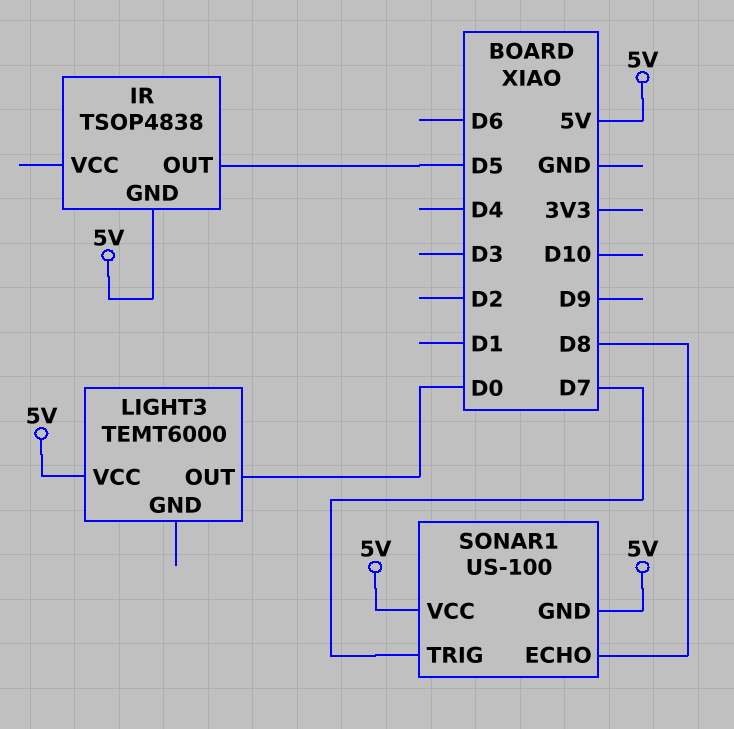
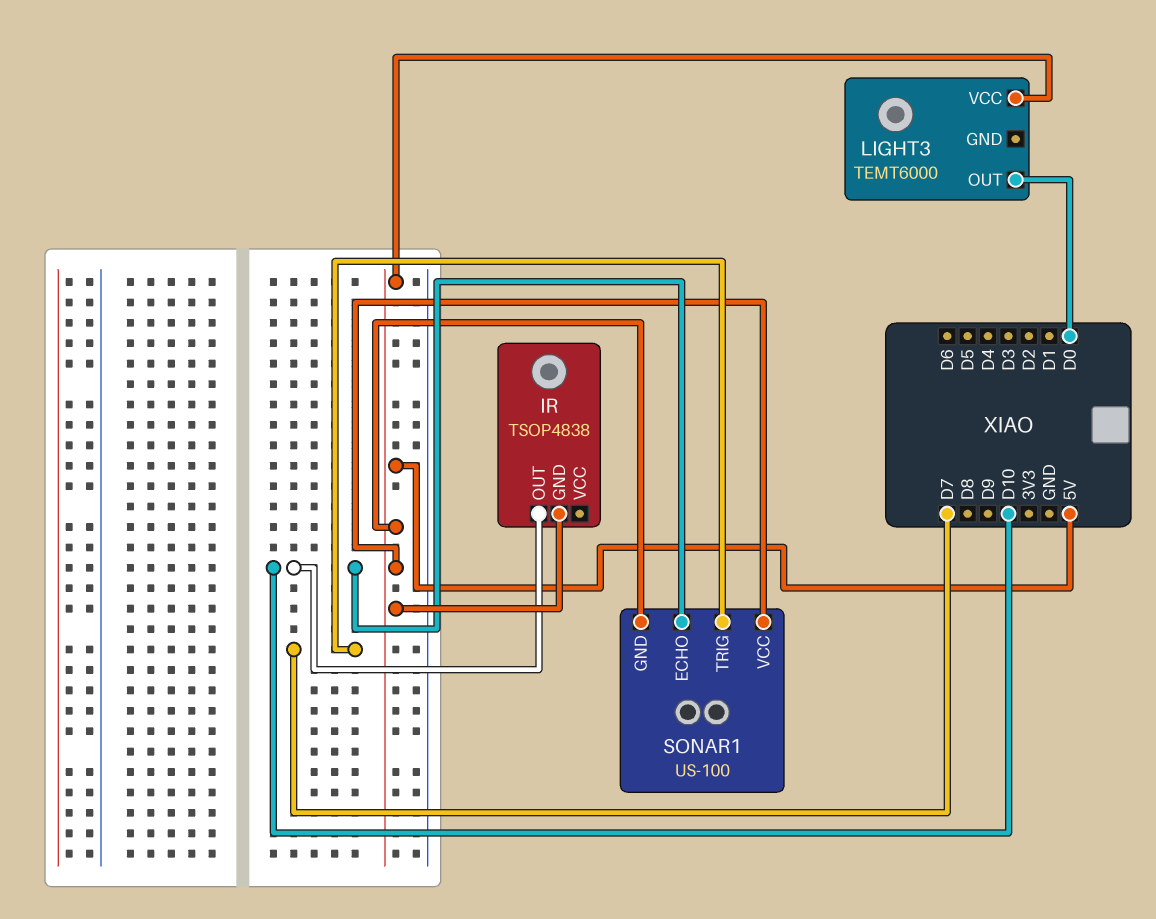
IR pin OUT: D5 -> D10
SONAR1 pin ECHO: D8 -> D10

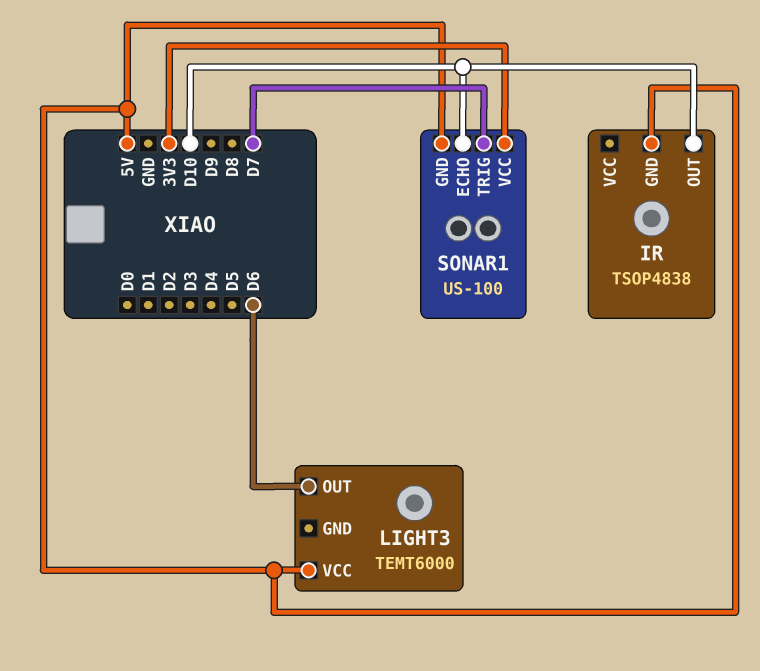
LIGHT3 pin OUT: D0 -> D6
SONAR1 pin VCC: 5V -> 3V3

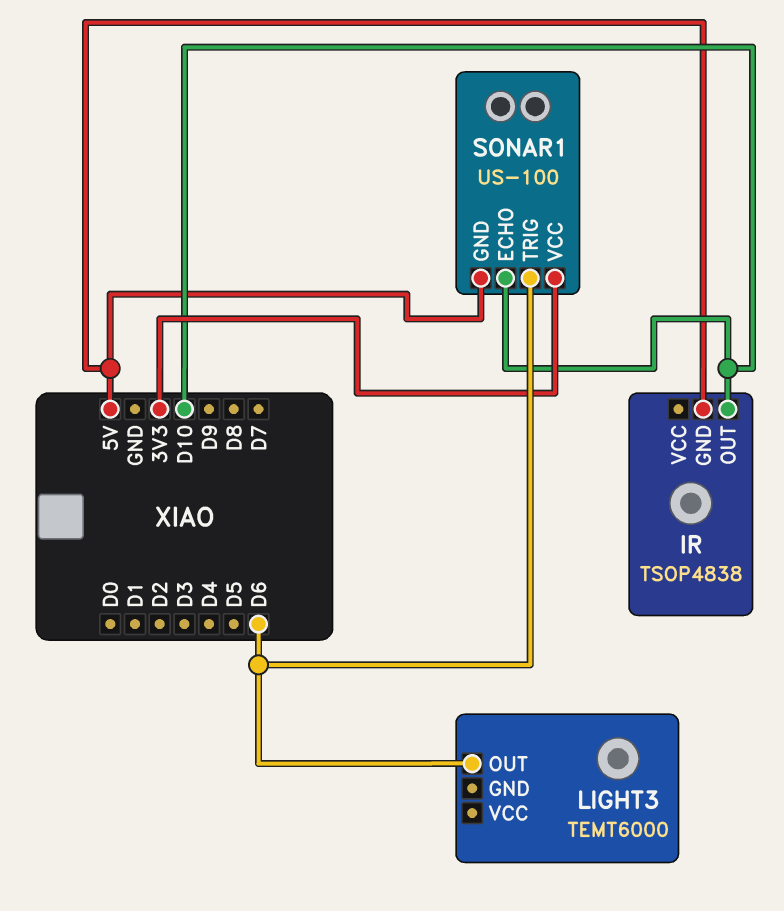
LIGHT3 pin VCC: 5V -> none
SONAR1 pin TRIG: D7 -> D6

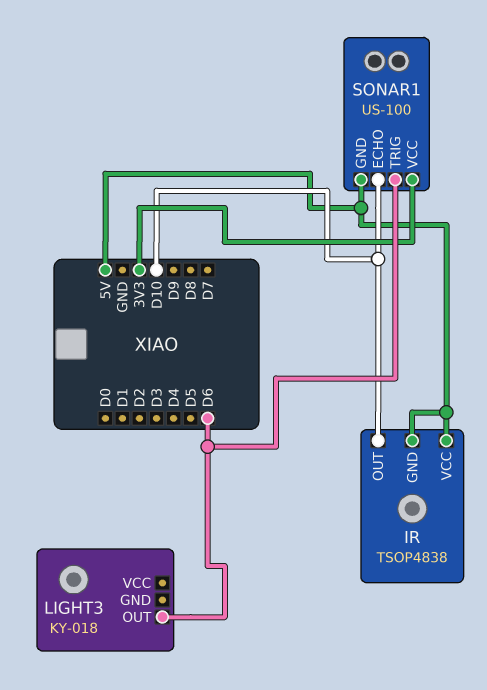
IR pin VCC: none -> 5V
LIGHT3: TEMT6000 -> KY-018

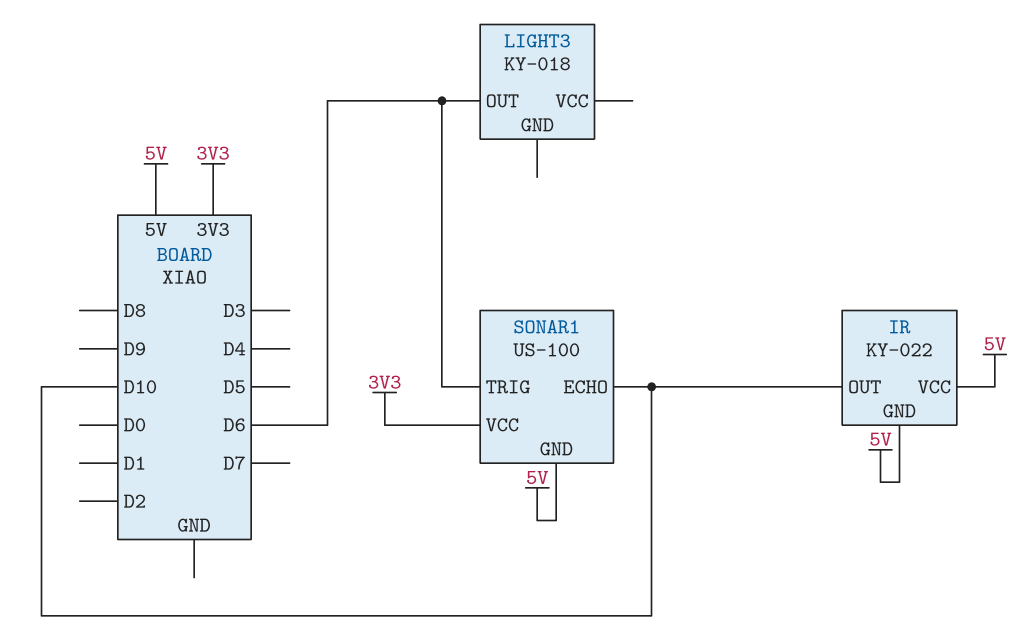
IR: TSOP4838 -> KY-022

